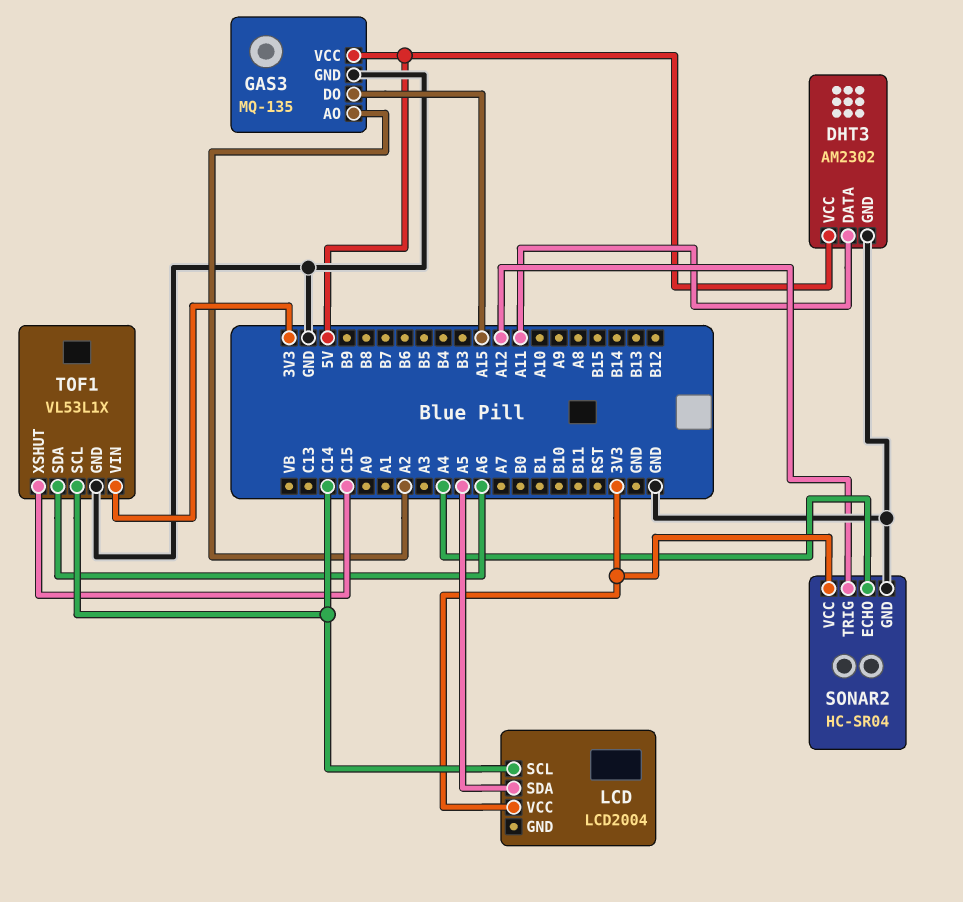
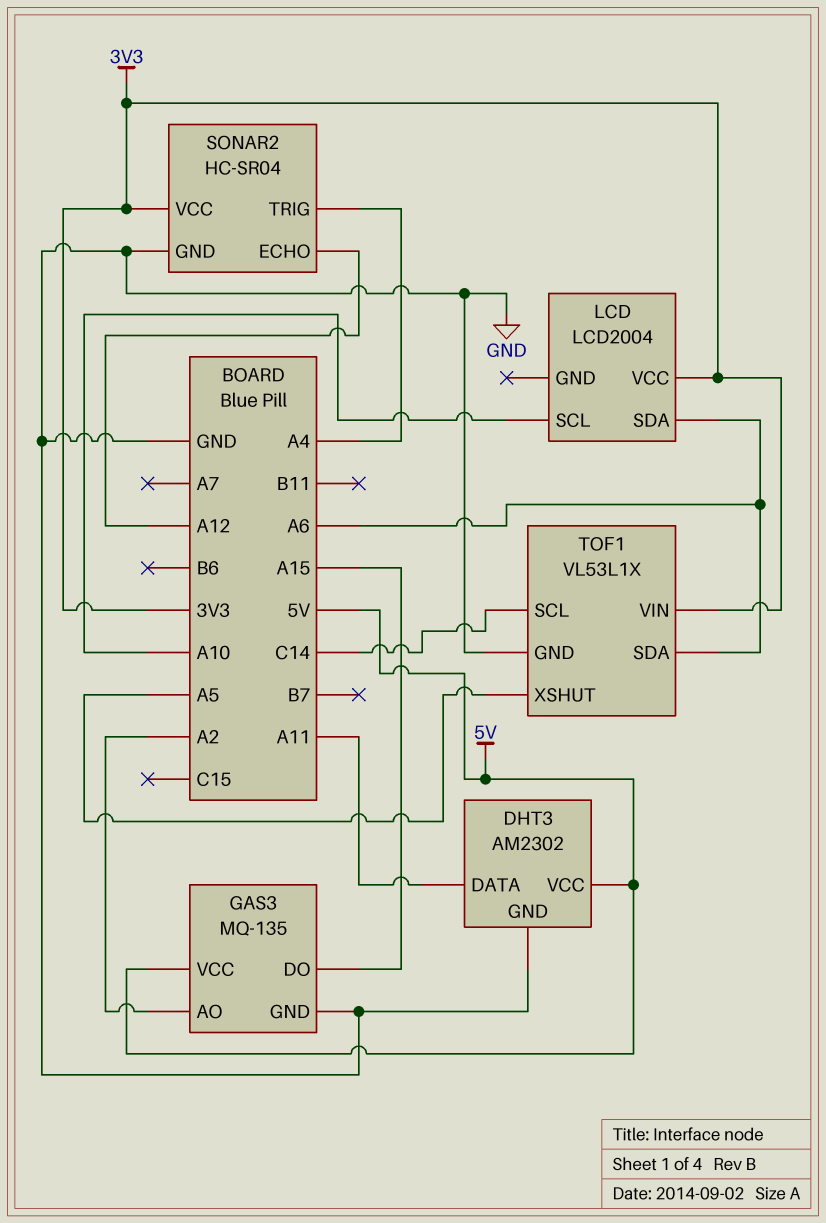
LCD pin SCL: C14 -> A10
LCD pin SDA: A5 -> A6
SONAR2 pin ECHO: A4 -> A12
SONAR2 pin TRIG: A12 -> A4
TOF1 pin XSHUT: C15 -> A5

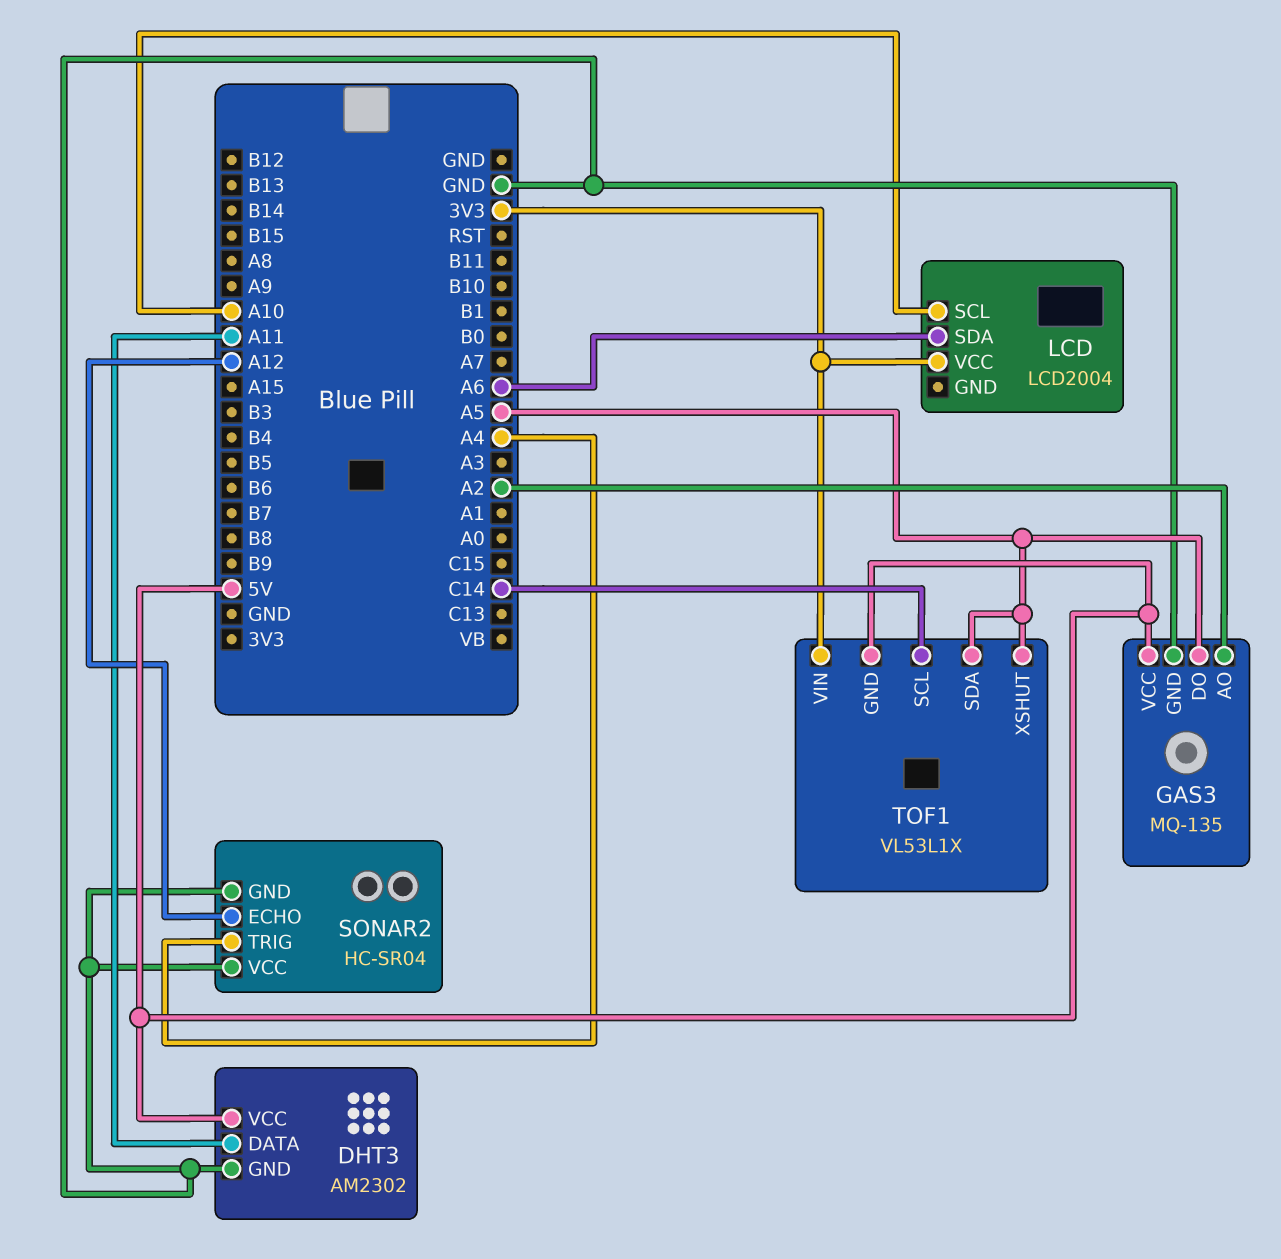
GAS3 pin DO: A15 -> A5
SONAR2 pin VCC: 3V3 -> GND
TOF1 pin GND: GND -> 5V
TOF1 pin SDA: A6 -> A5

